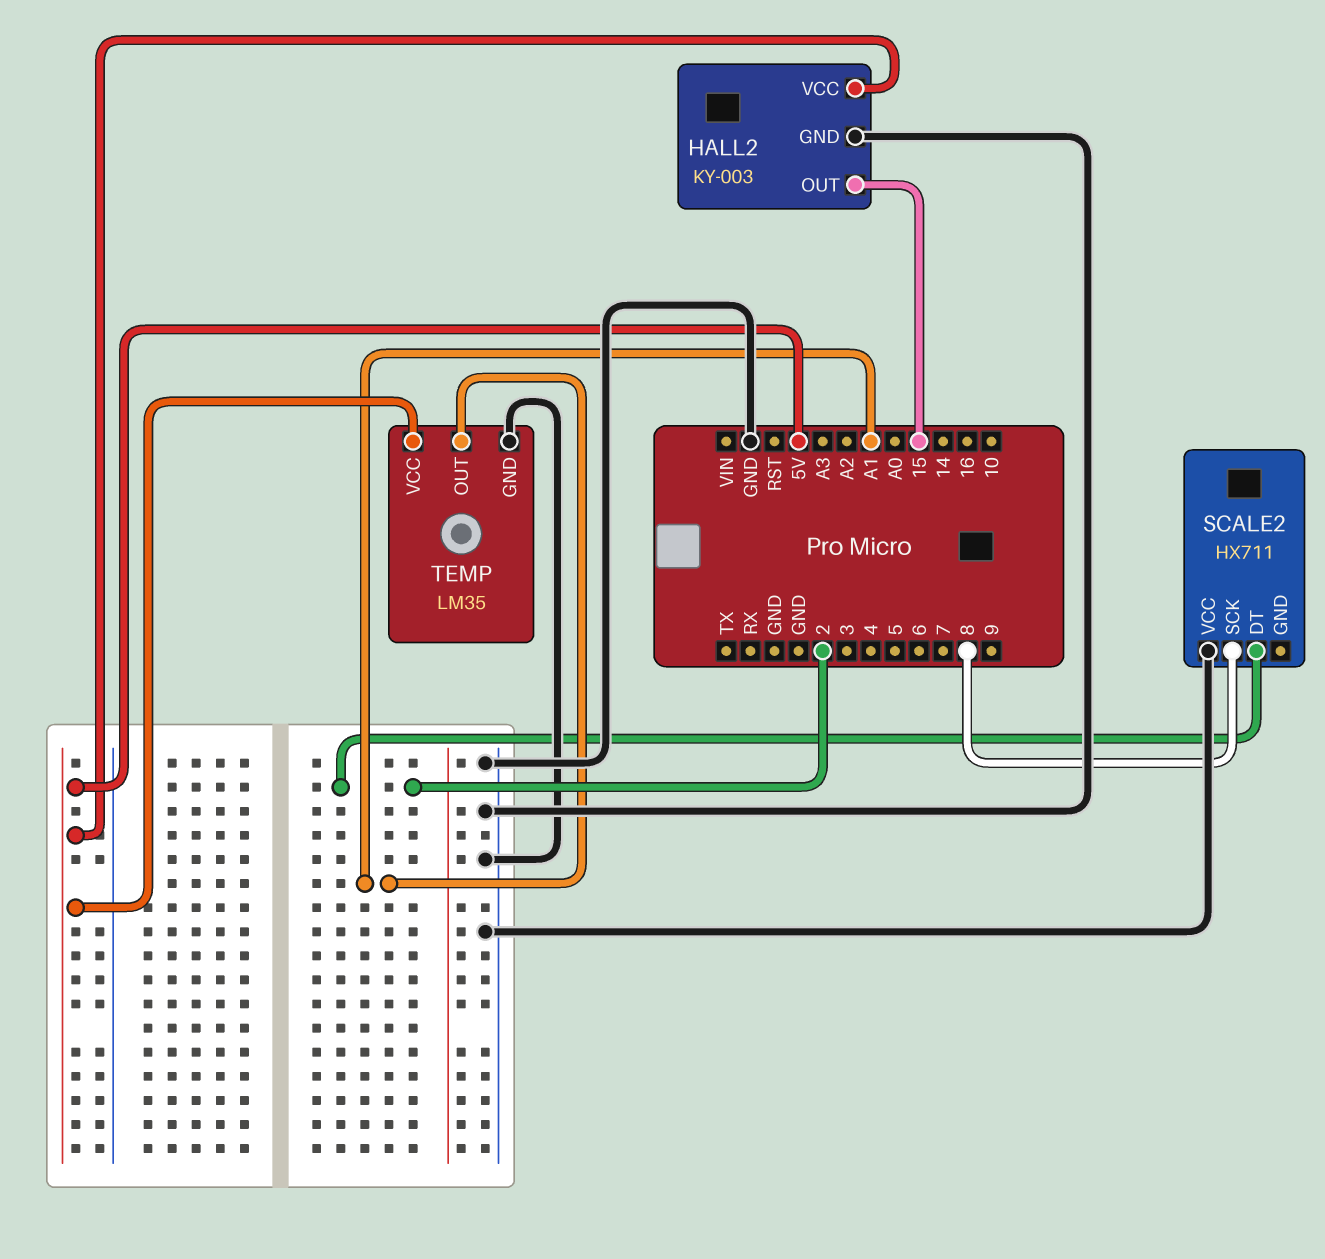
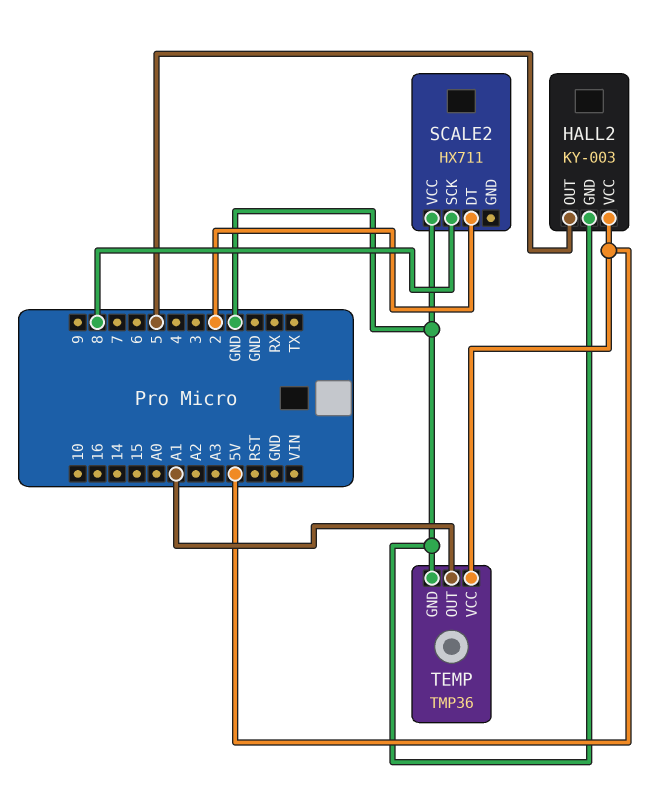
HALL2 pin OUT: 15 -> 5
TEMP: LM35 -> TMP36

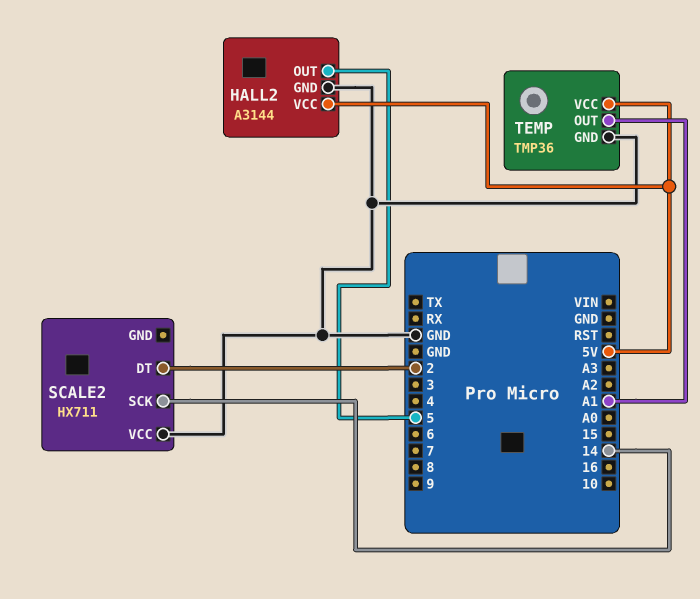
HALL2: KY-003 -> A3144
SCALE2 pin SCK: 8 -> 14

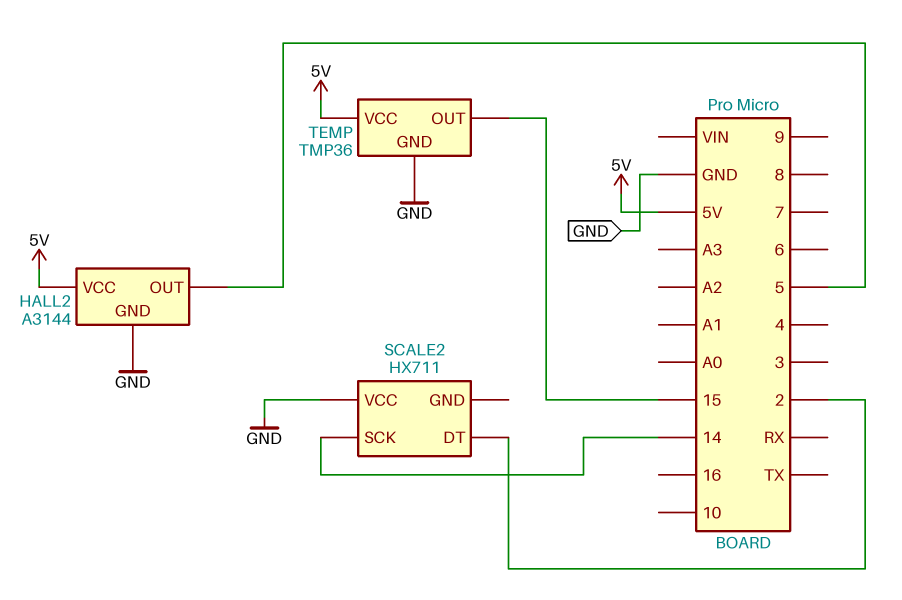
TEMP pin OUT: A1 -> 15

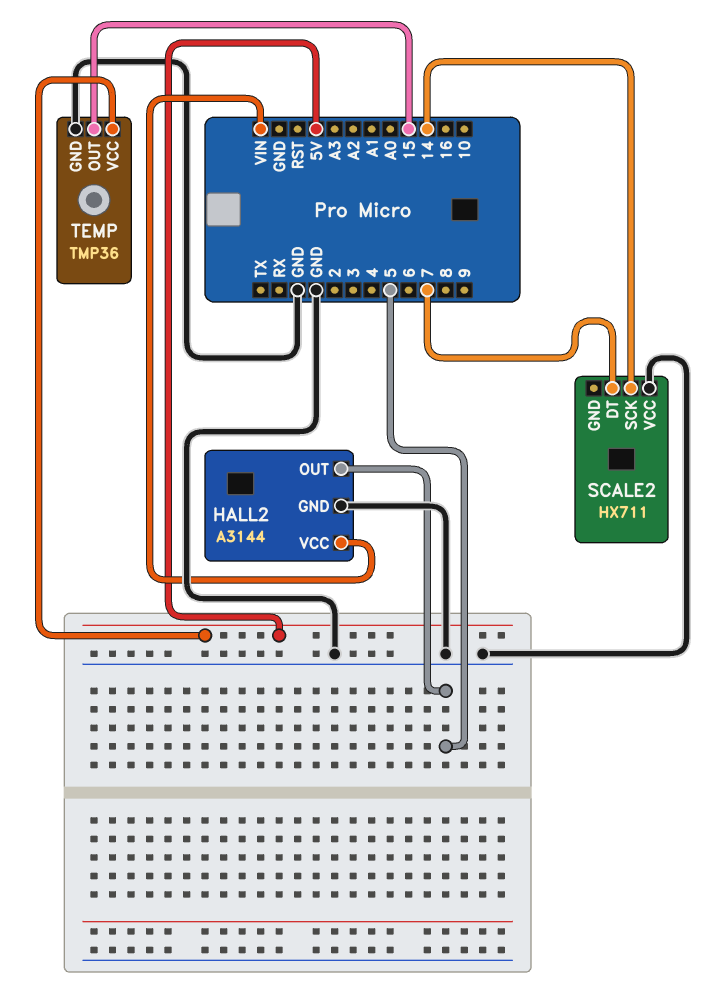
HALL2 pin VCC: 5V -> VIN
SCALE2 pin DT: 2 -> 7

